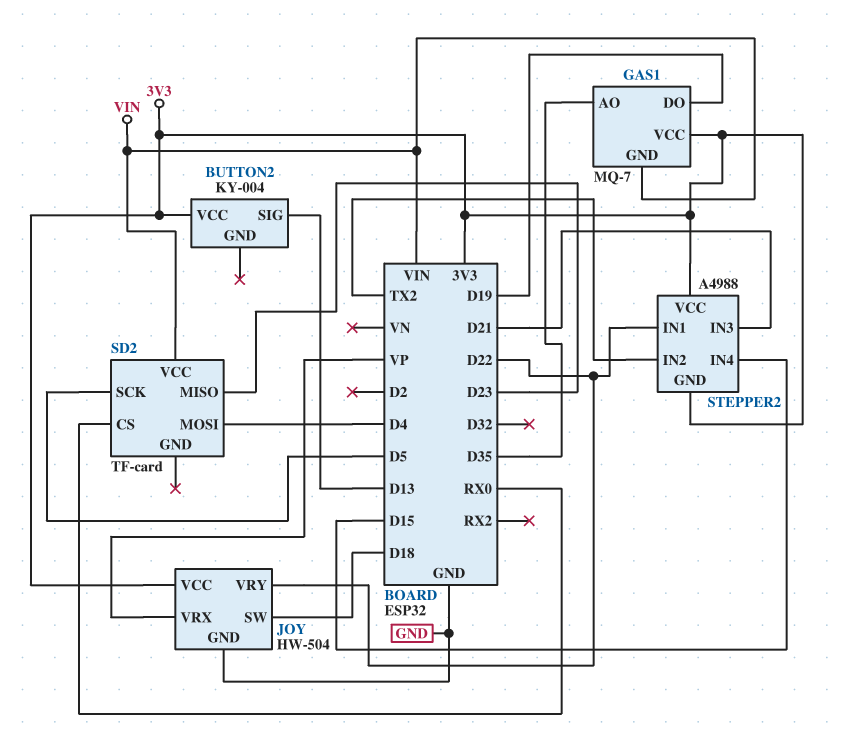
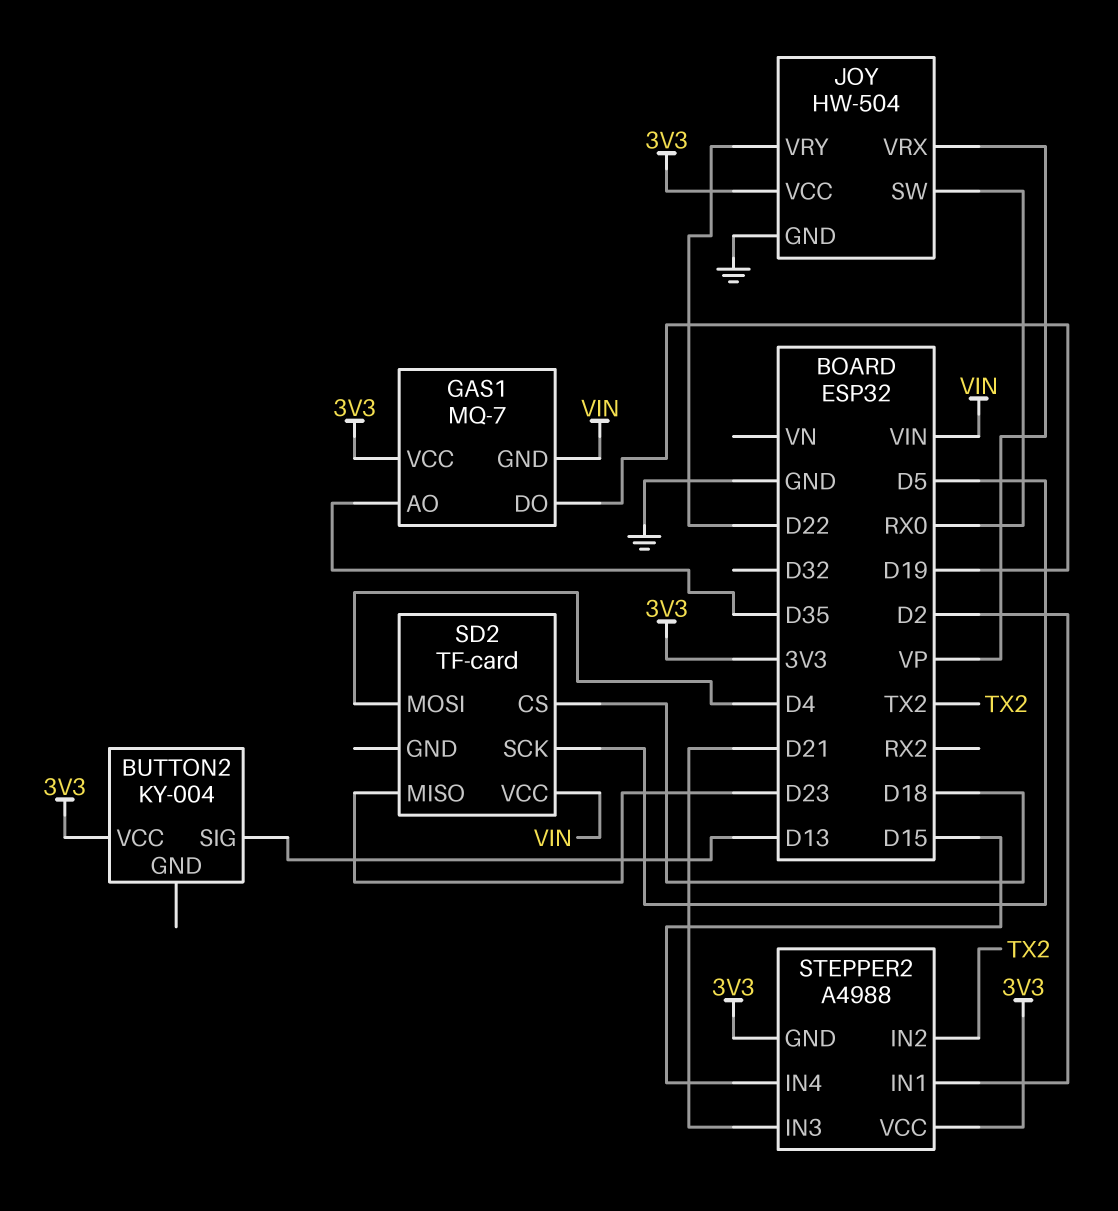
JOY pin SW: D18 -> RX0
SD2 pin CS: RX0 -> D18
STEPPER2 pin IN1: D22 -> D2

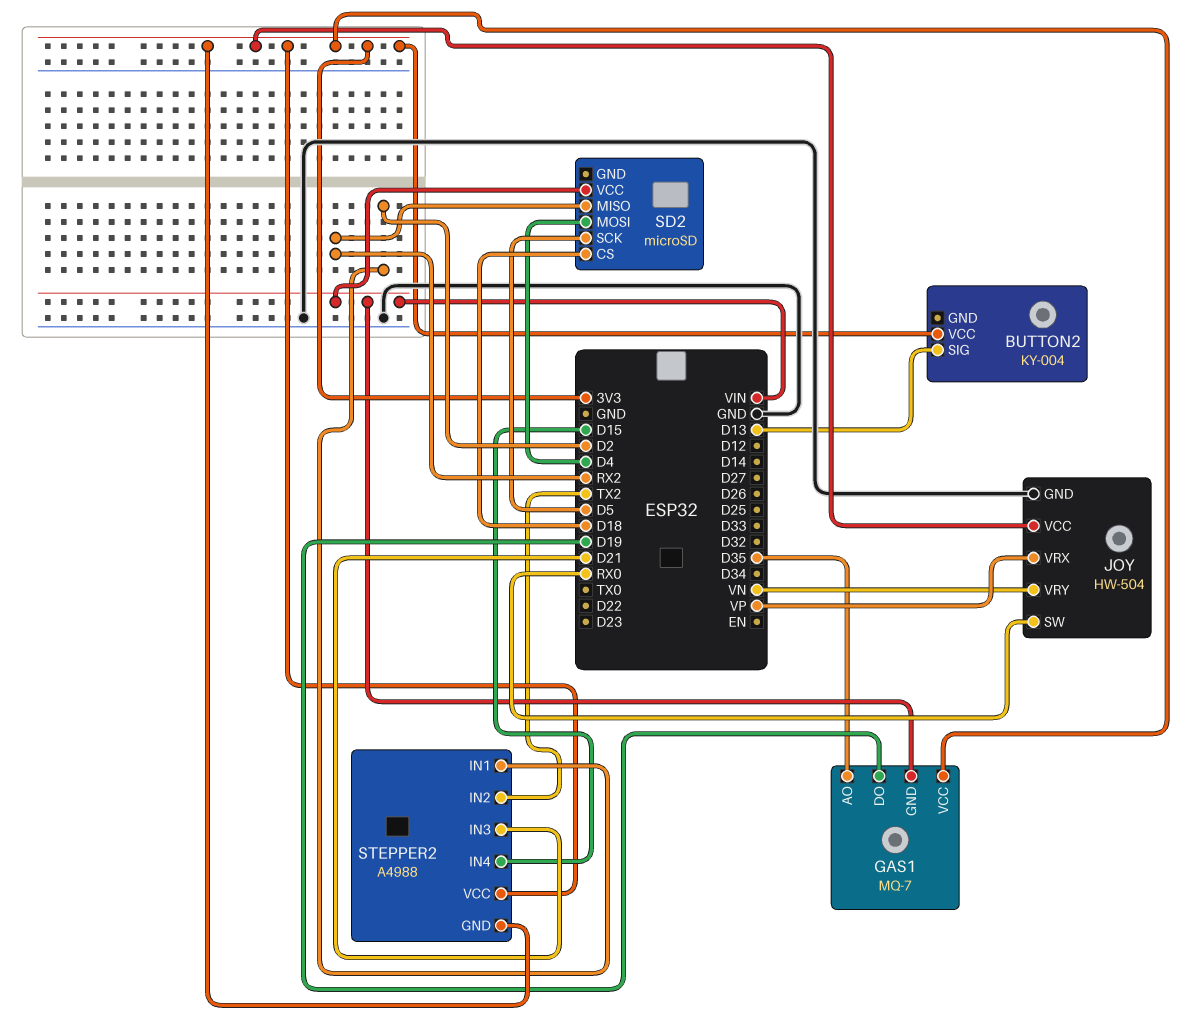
JOY pin VRY: D22 -> VN
SD2: TF-card -> microSD
SD2 pin MISO: D23 -> RX2

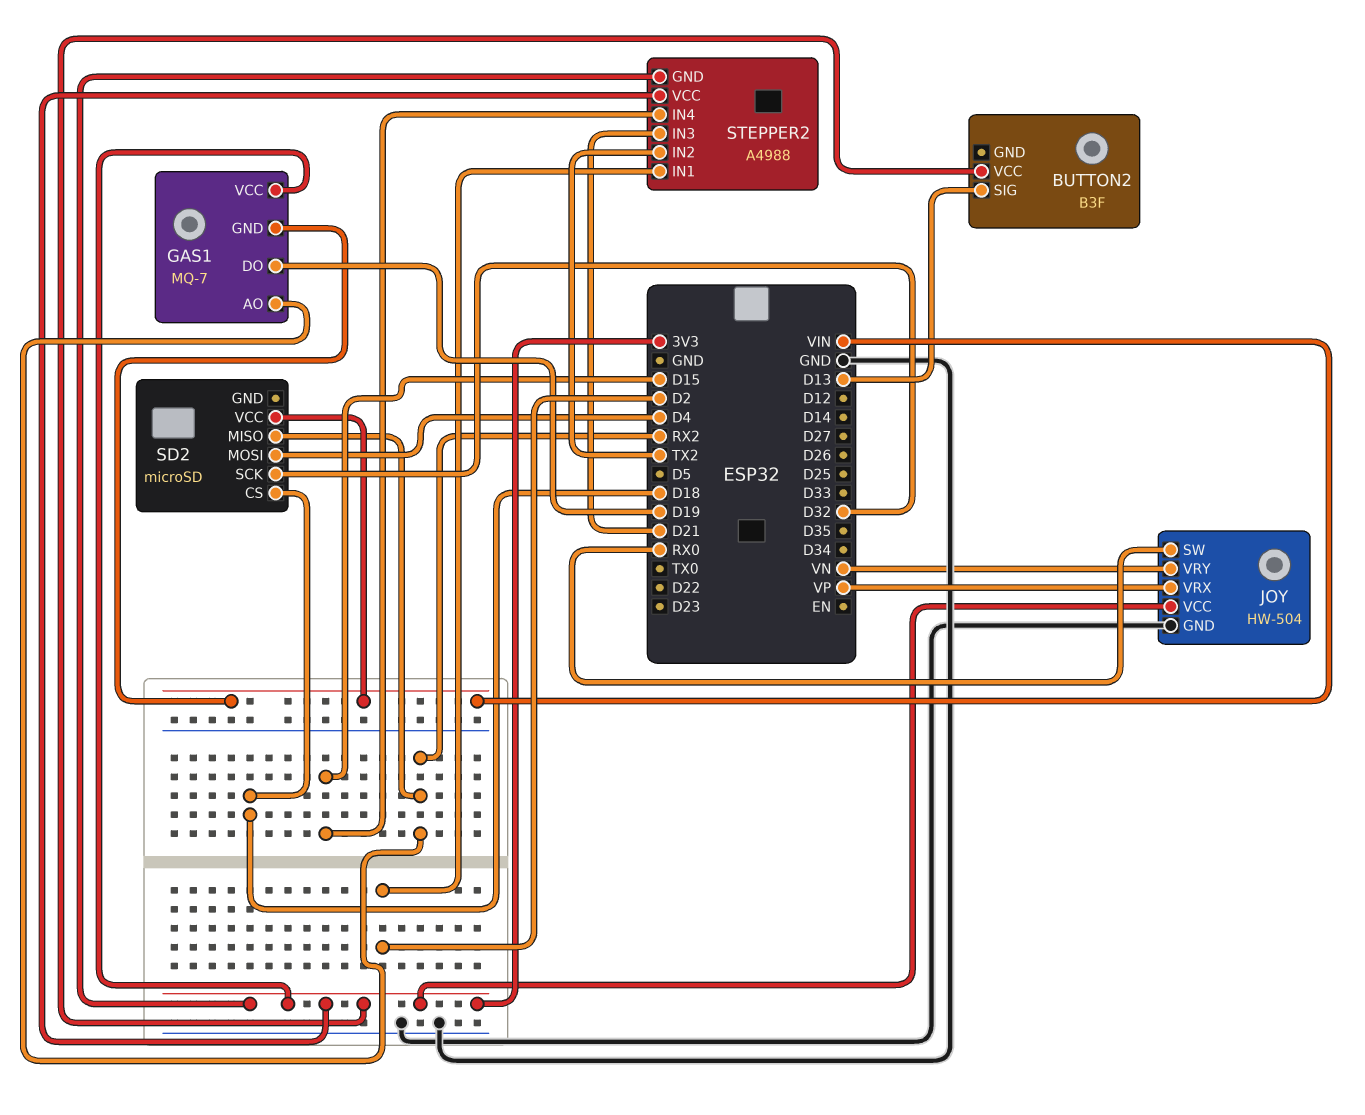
BUTTON2: KY-004 -> B3F
GAS1 pin AO: D35 -> RX2
SD2 pin SCK: D5 -> D32

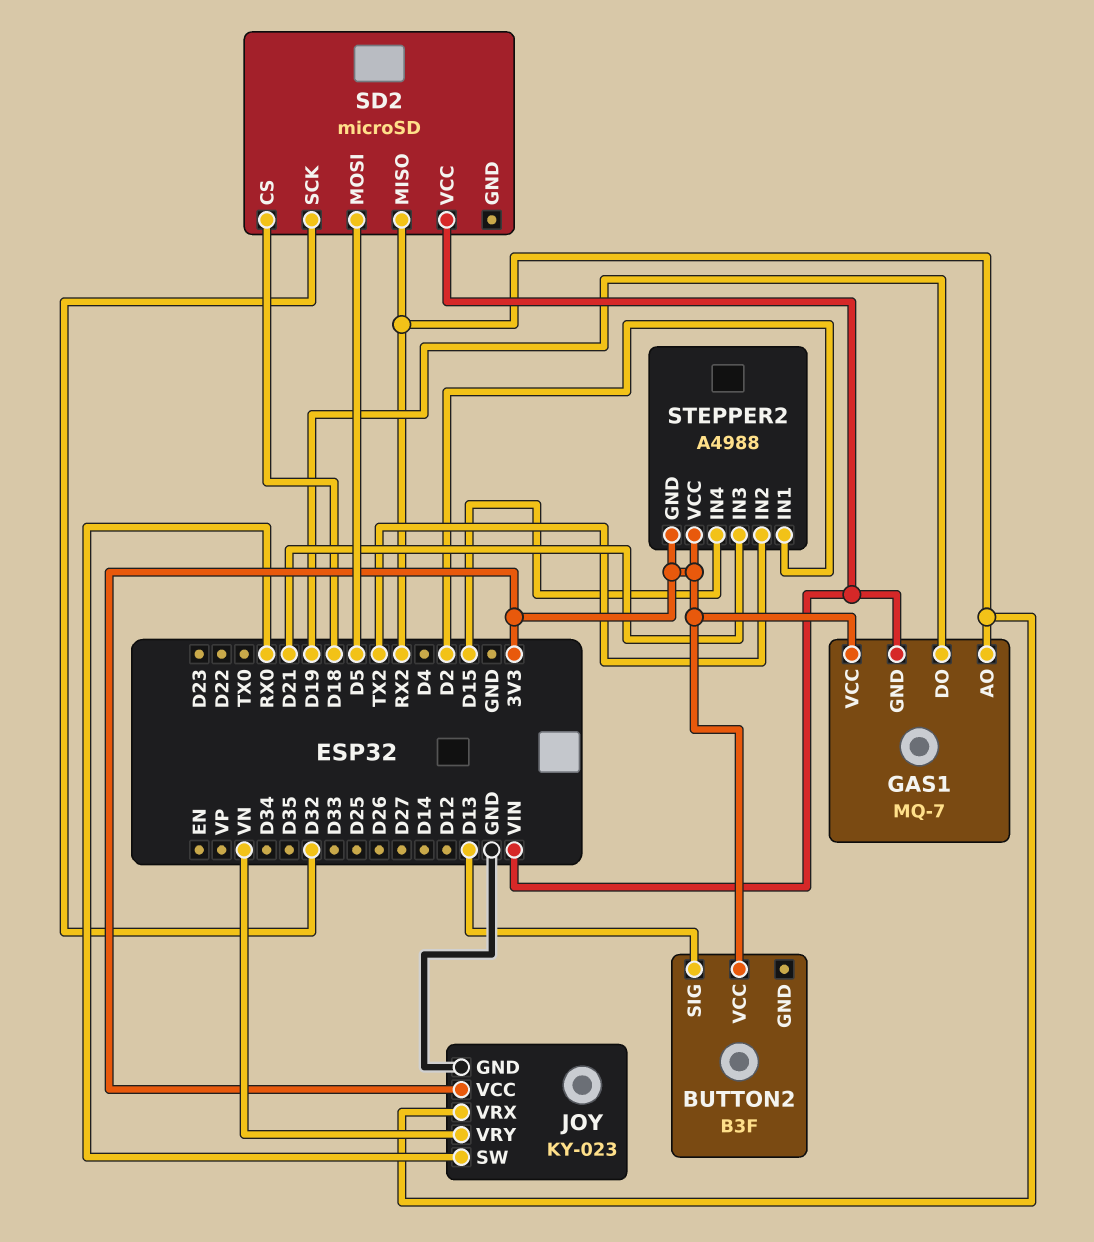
JOY: HW-504 -> KY-023
JOY pin VRX: VP -> RX2
SD2 pin MOSI: D4 -> D5

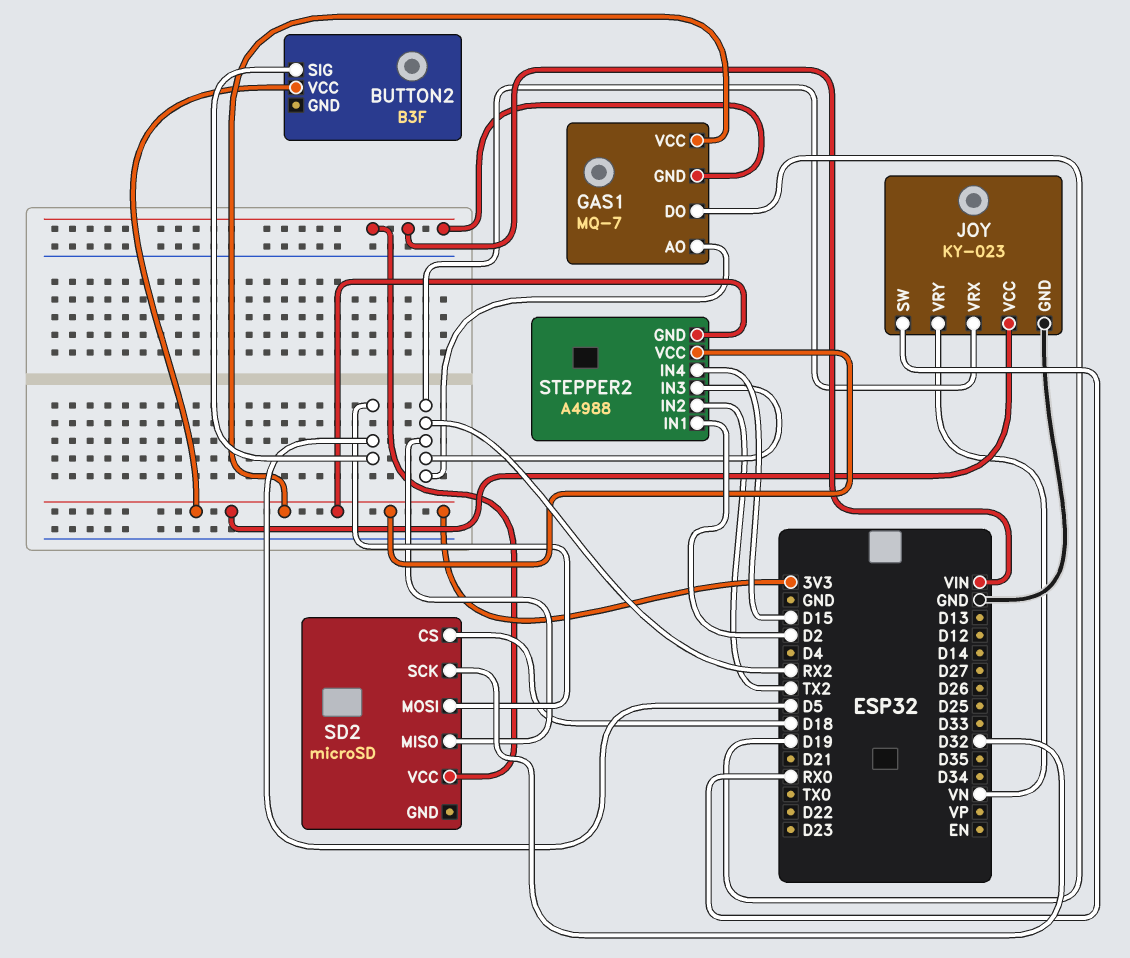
BUTTON2 pin SIG: D13 -> D5
STEPPER2 pin IN3: D21 -> RX2

